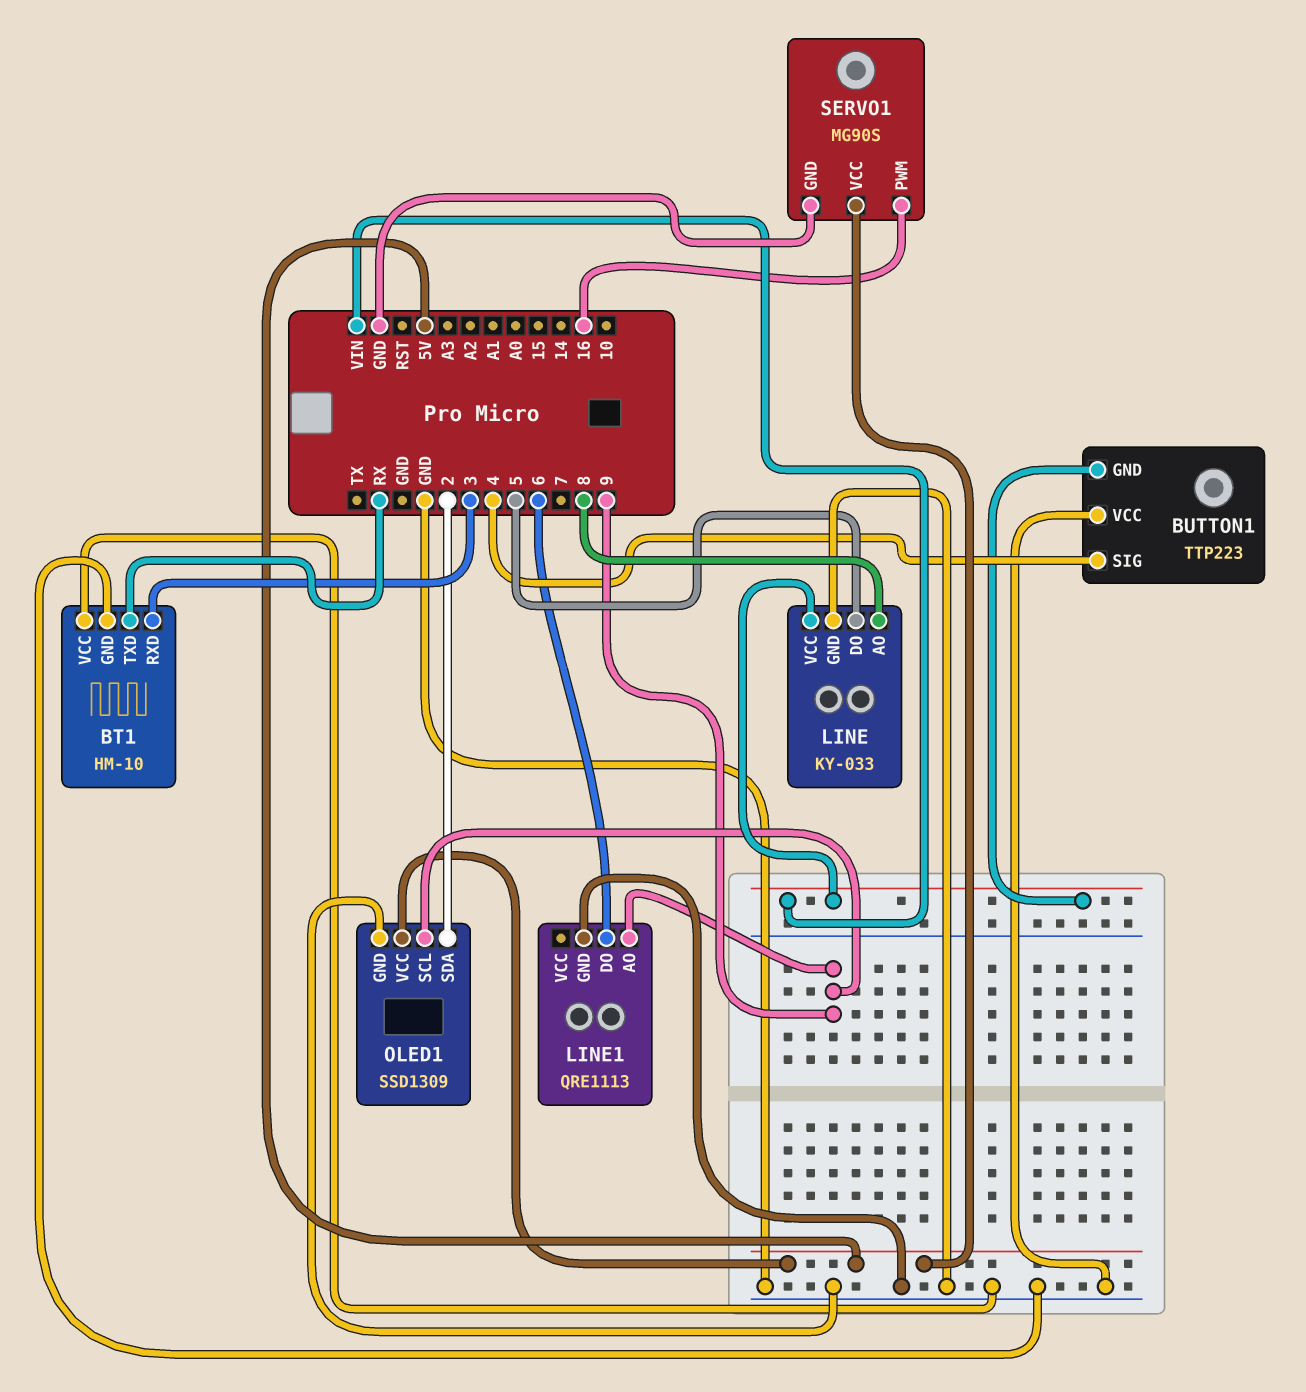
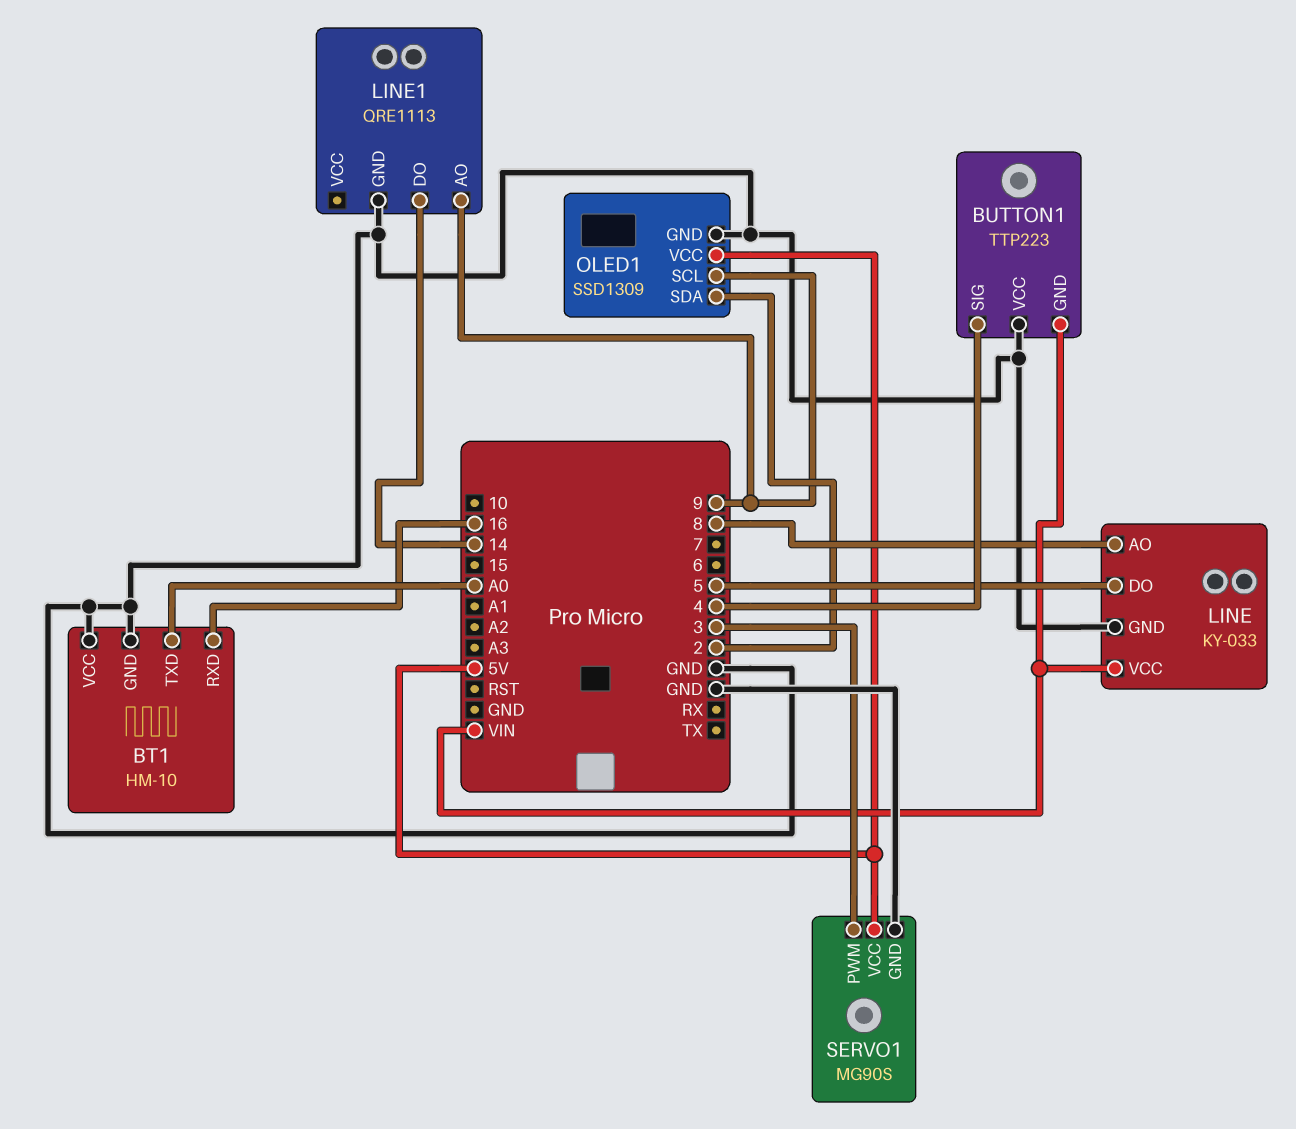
BT1 pin RXD: 3 -> 16
BT1 pin TXD: RX -> A0
LINE1 pin DO: 6 -> 14
SERVO1 pin PWM: 16 -> 3

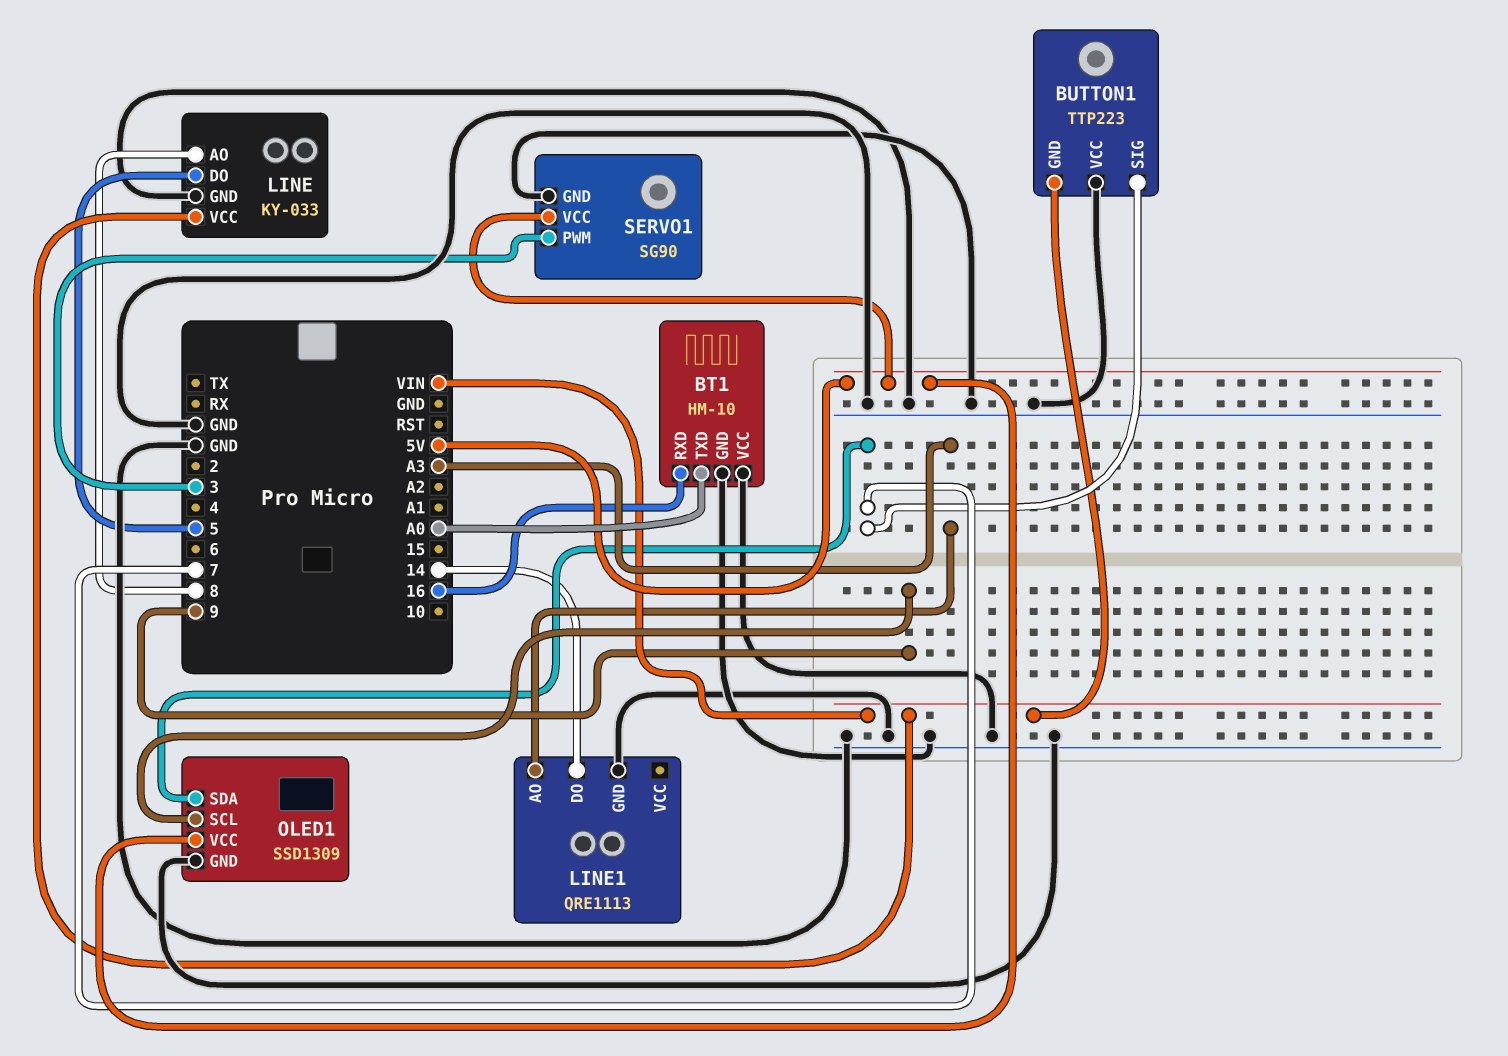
BUTTON1 pin SIG: 4 -> 7
LINE1 pin AO: 9 -> A3
OLED1 pin SDA: 2 -> 7
SERVO1: MG90S -> SG90

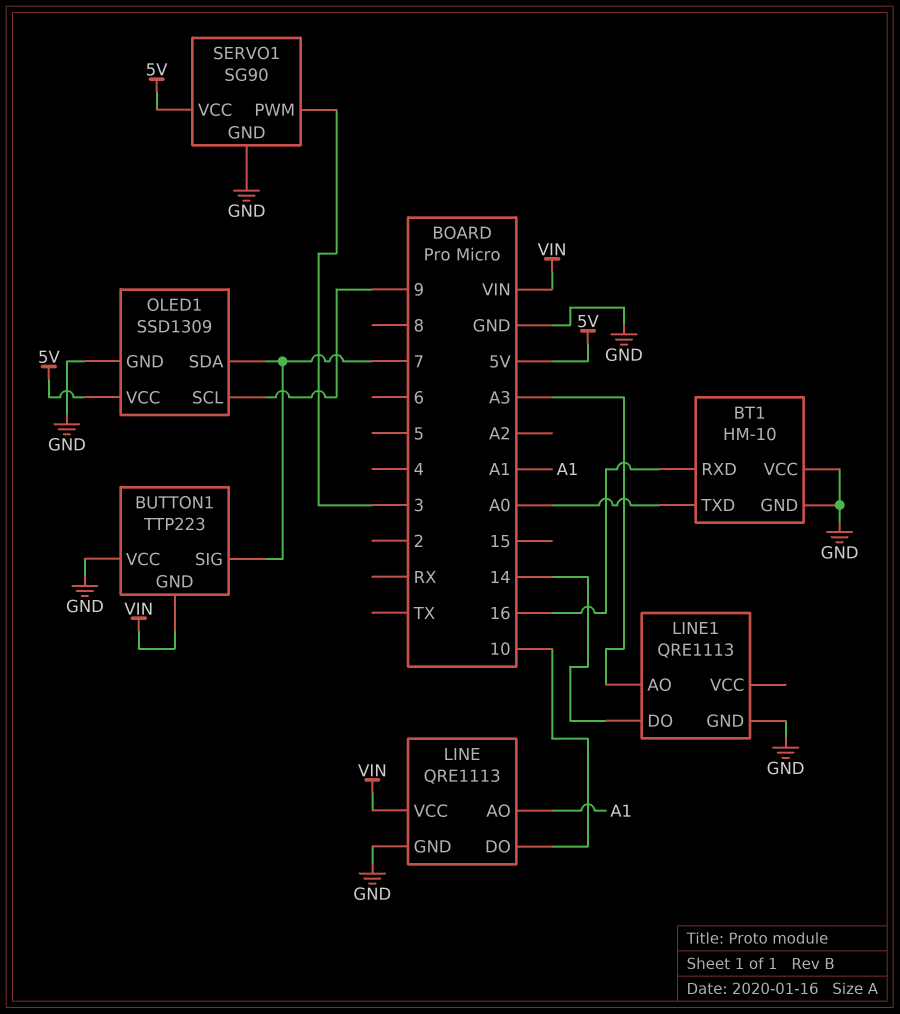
LINE: KY-033 -> QRE1113
LINE pin AO: 8 -> A1
LINE pin DO: 5 -> 10

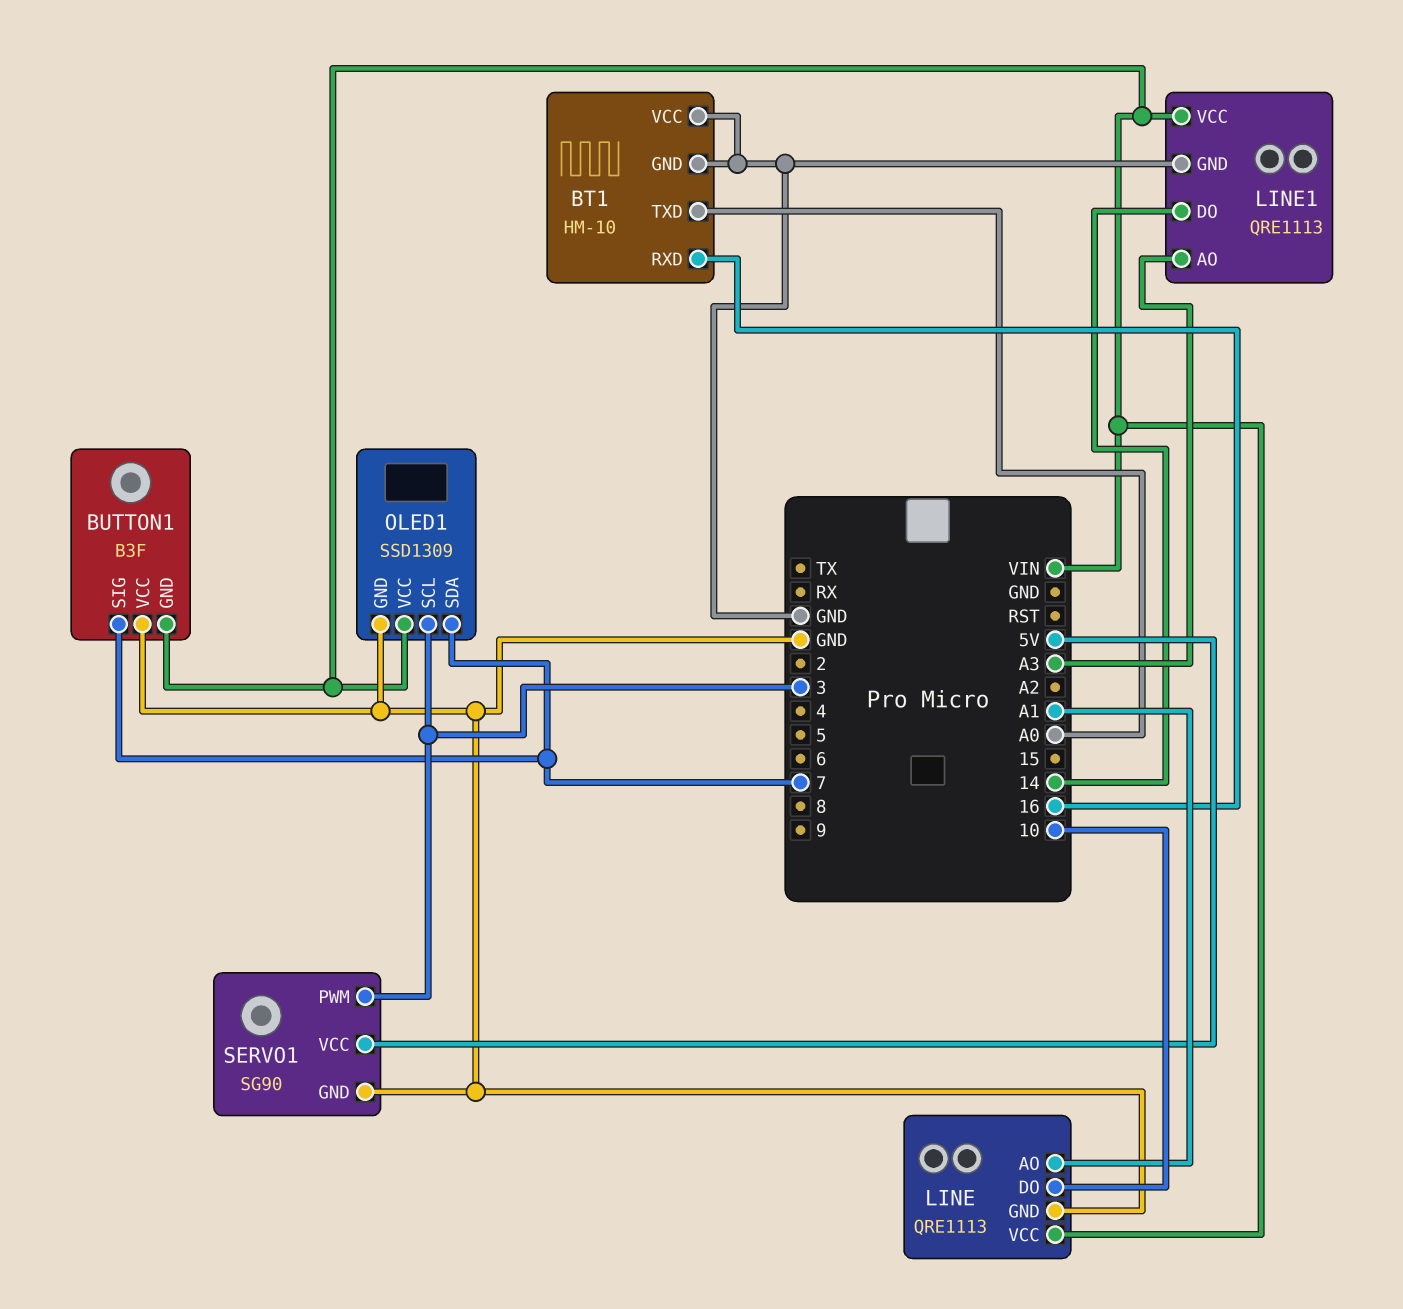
BUTTON1: TTP223 -> B3F
LINE1 pin VCC: none -> VIN
OLED1 pin SCL: 9 -> 3
OLED1 pin VCC: 5V -> VIN

